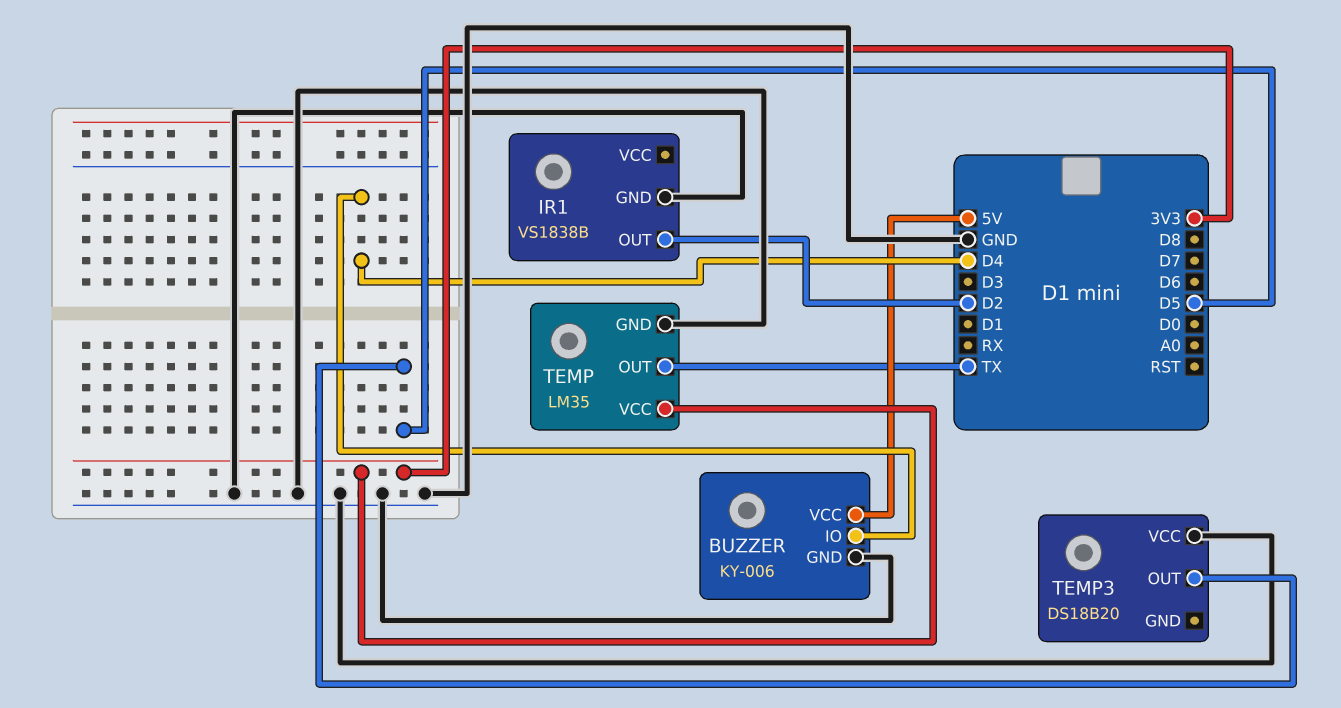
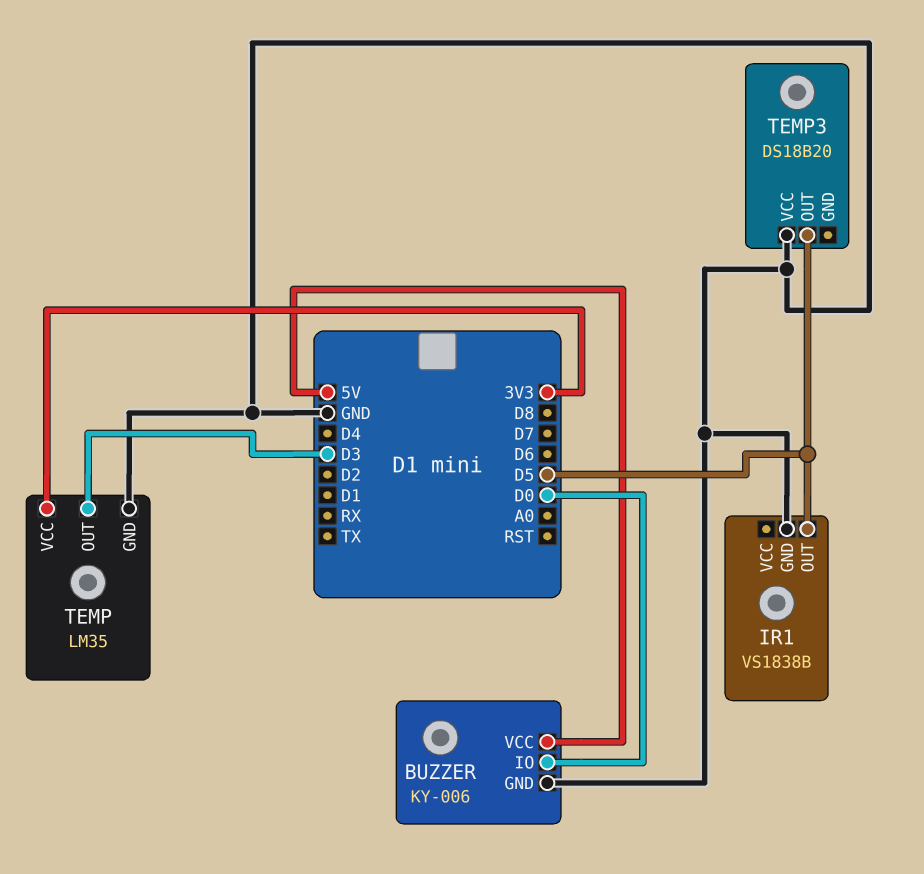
BUZZER pin IO: D4 -> D0
IR1 pin OUT: D2 -> D5
TEMP pin OUT: TX -> D3

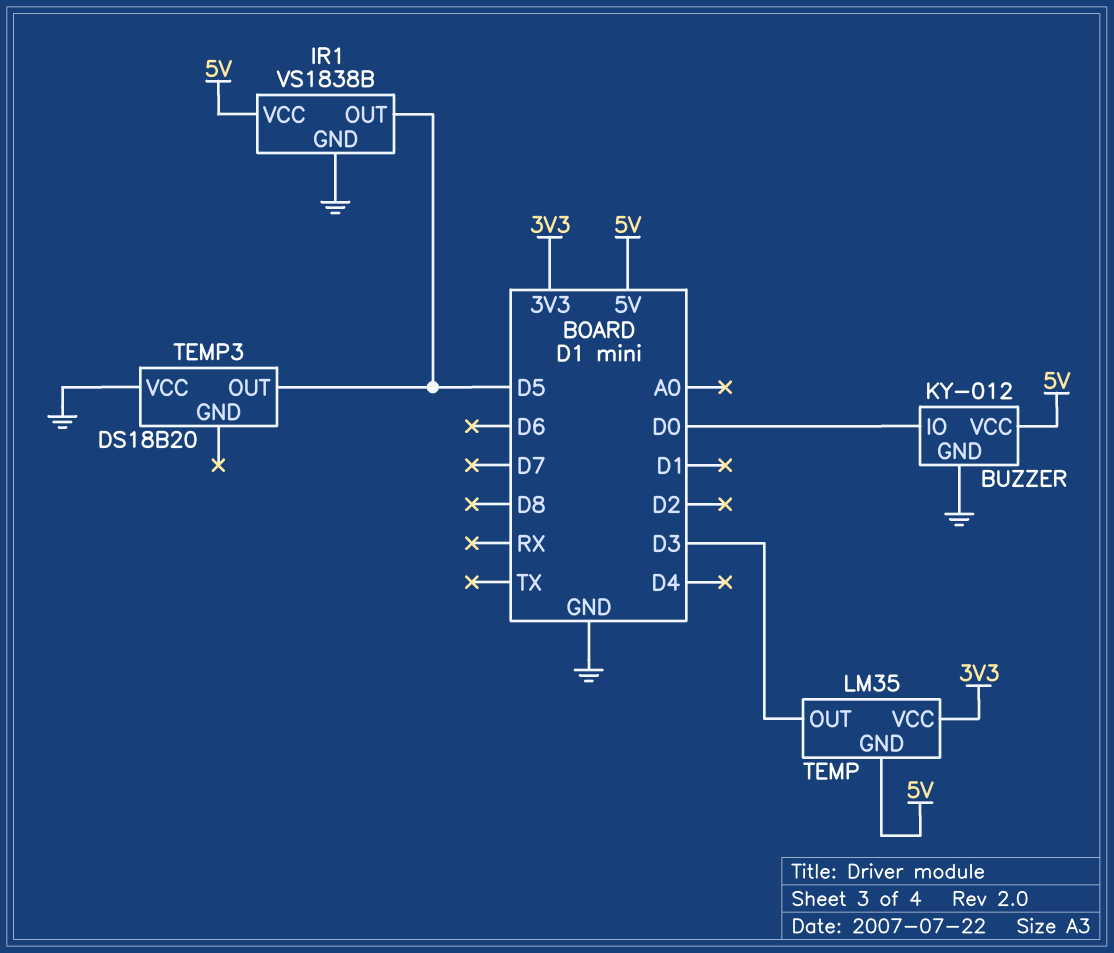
BUZZER: KY-006 -> KY-012
IR1 pin VCC: none -> 5V
TEMP pin GND: GND -> 5V

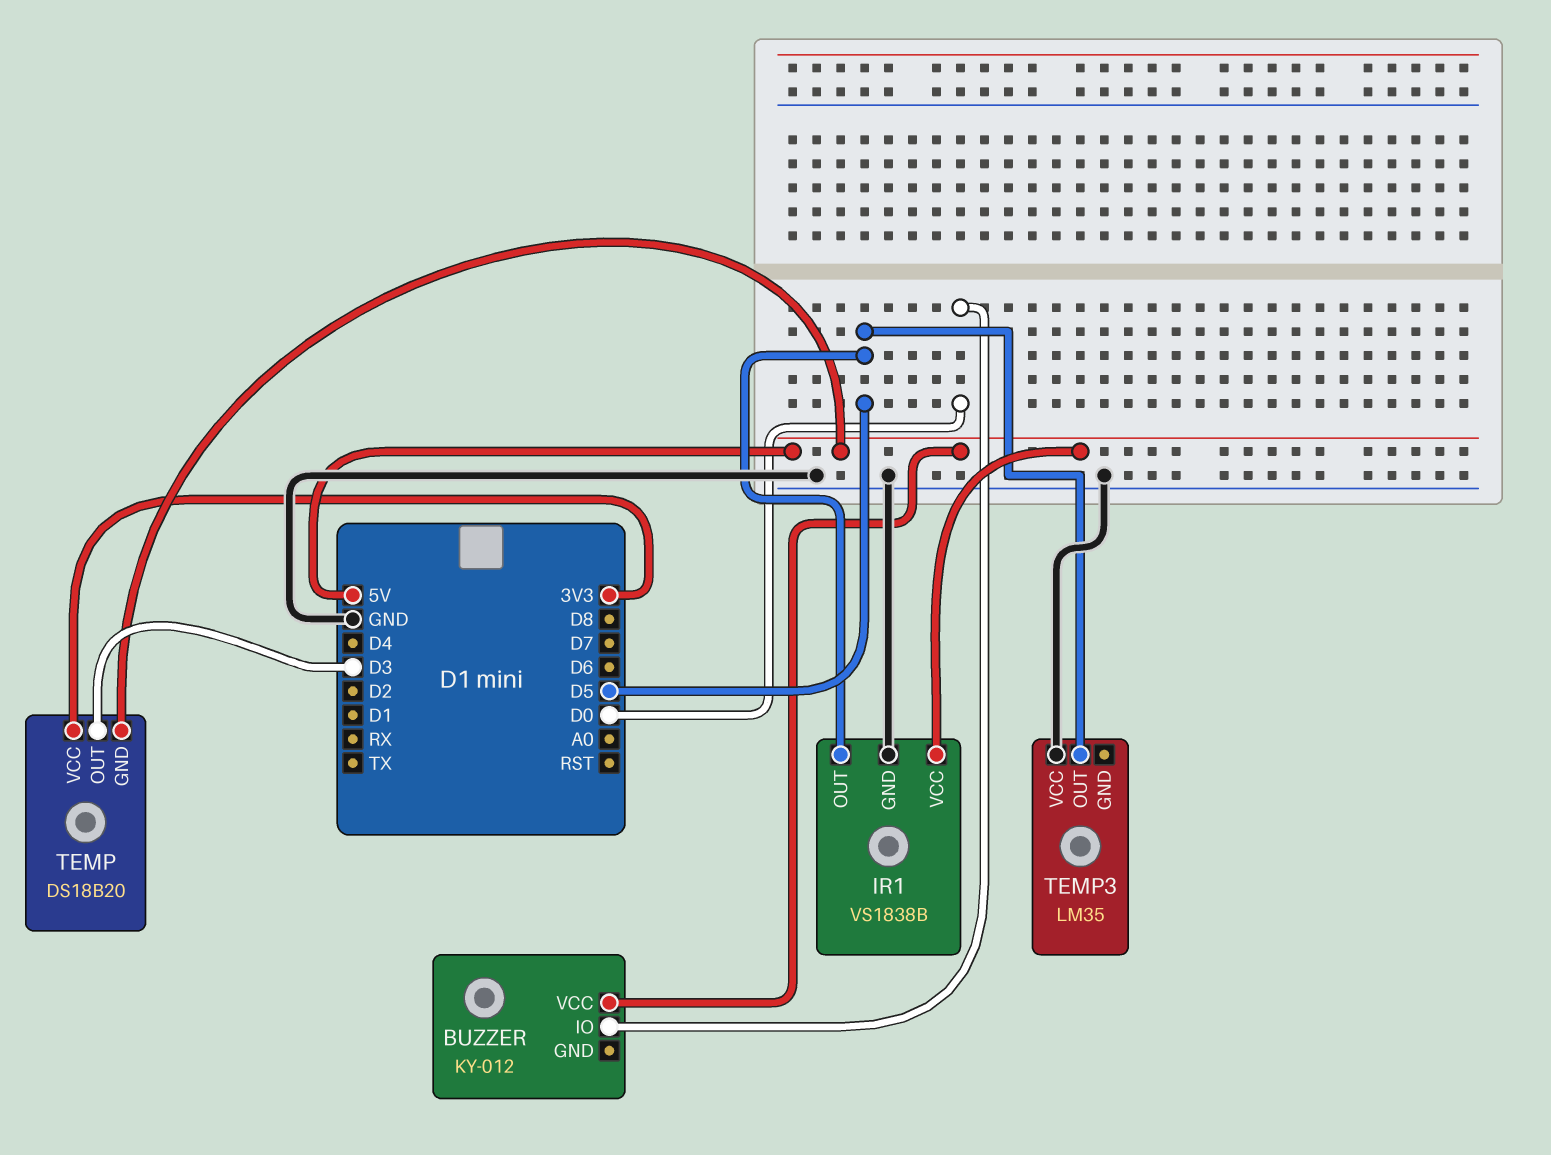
BUZZER pin GND: GND -> none
TEMP: LM35 -> DS18B20
TEMP3: DS18B20 -> LM35

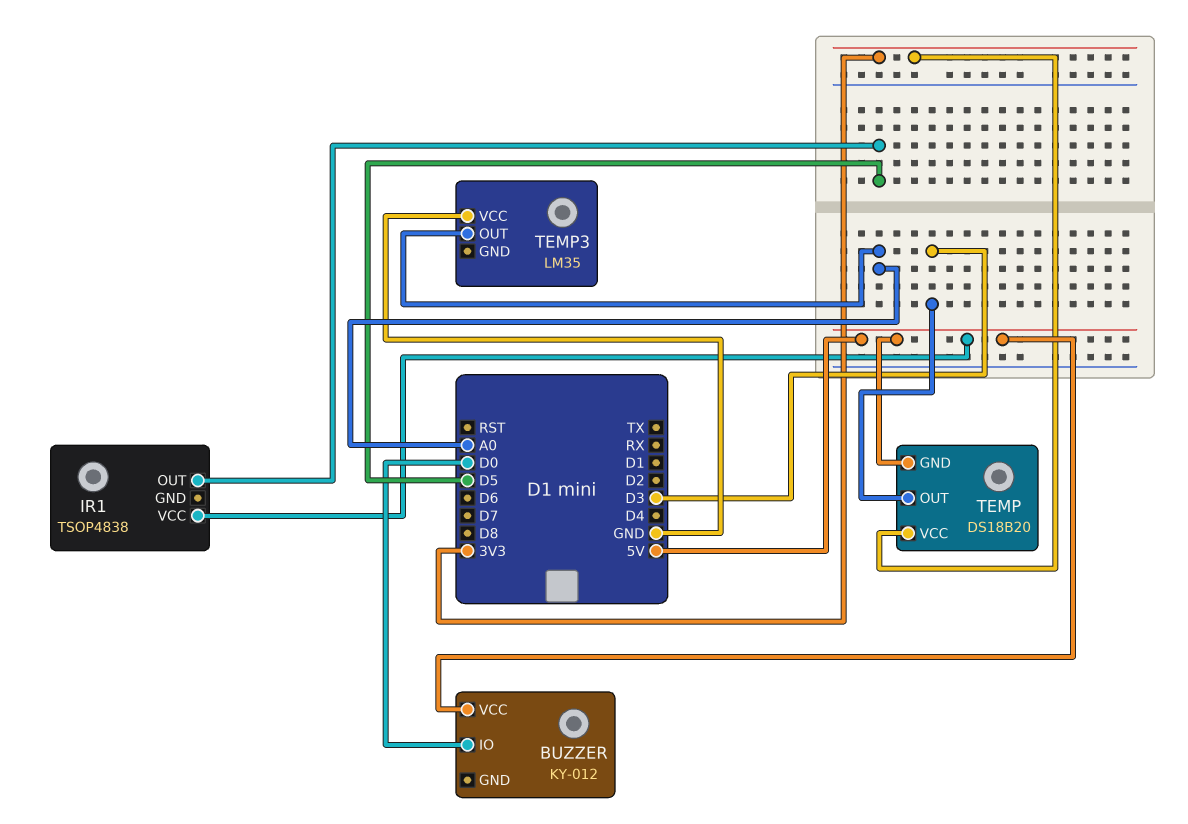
IR1: VS1838B -> TSOP4838
IR1 pin GND: GND -> none
TEMP3 pin OUT: D5 -> A0

